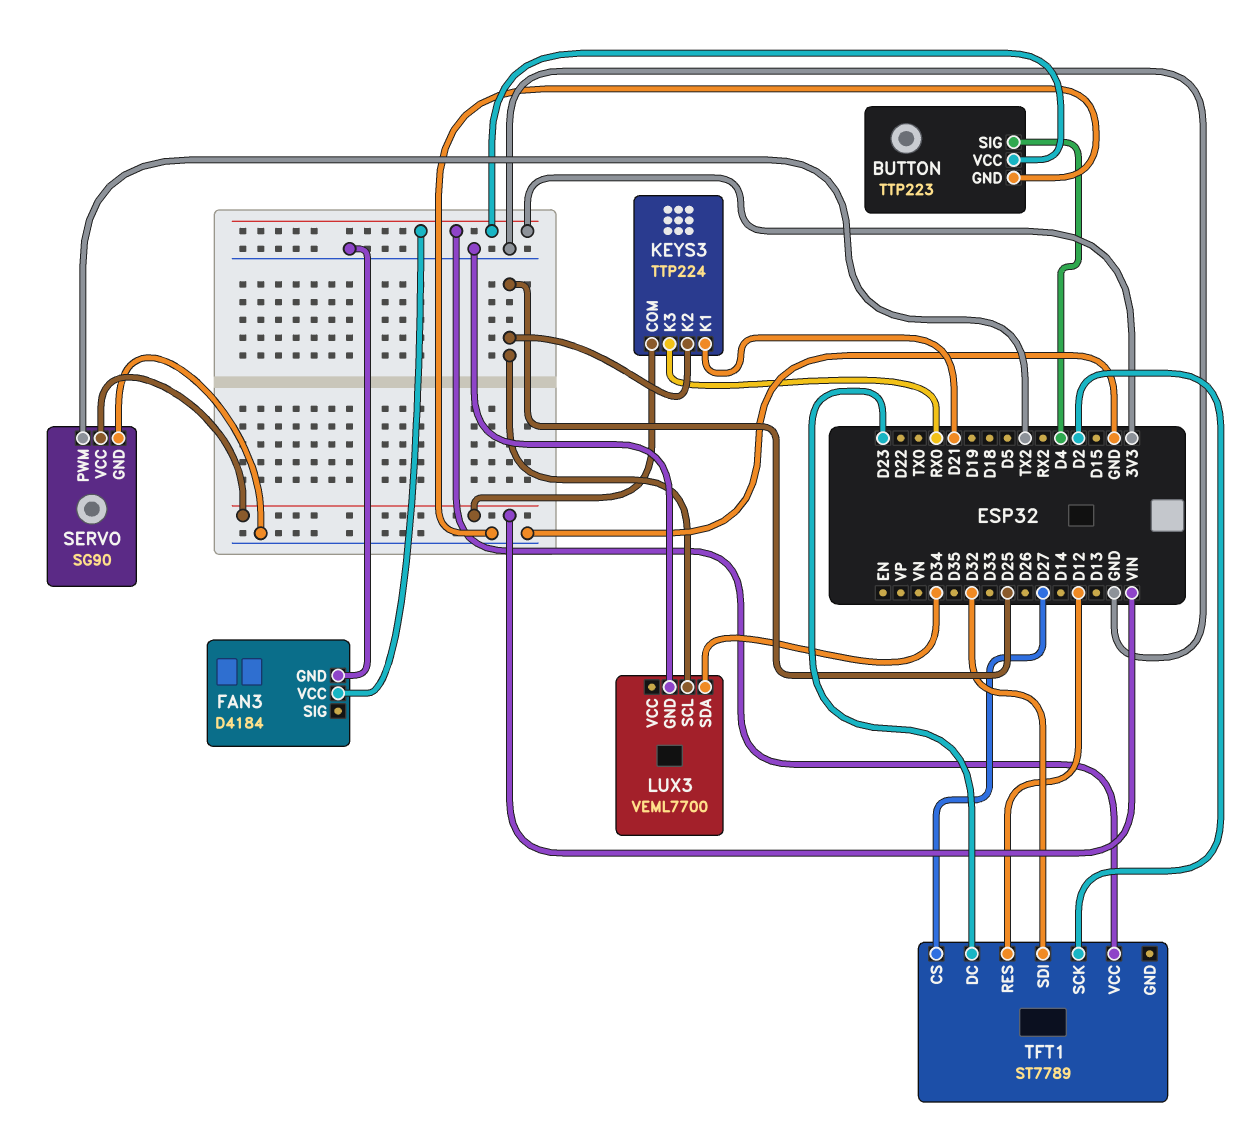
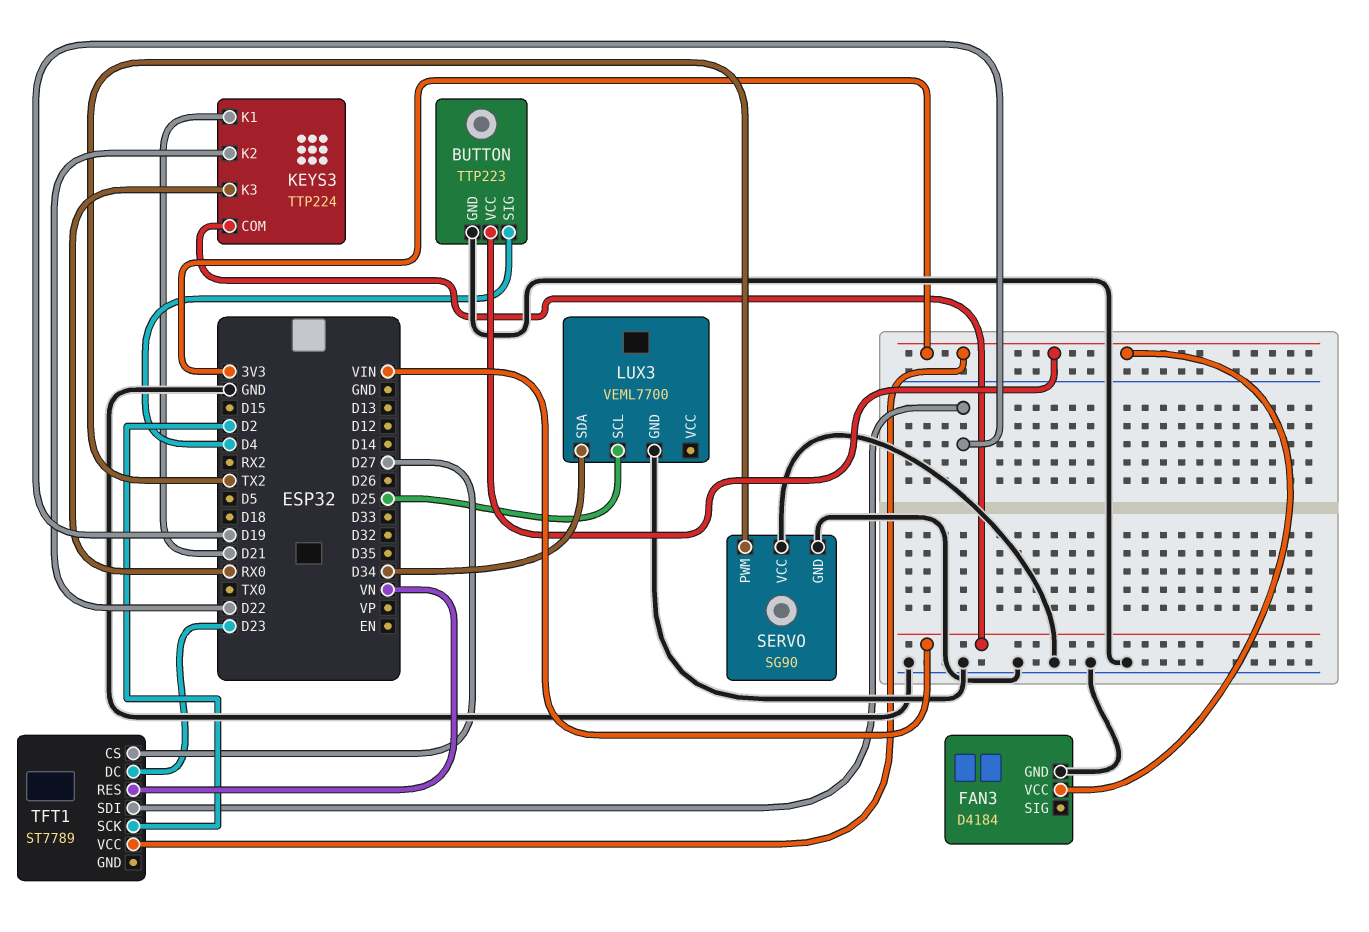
KEYS3 pin K2: D25 -> D22
SERVO pin VCC: VIN -> GND
TFT1 pin RES: D12 -> VN
TFT1 pin SDI: D32 -> D19

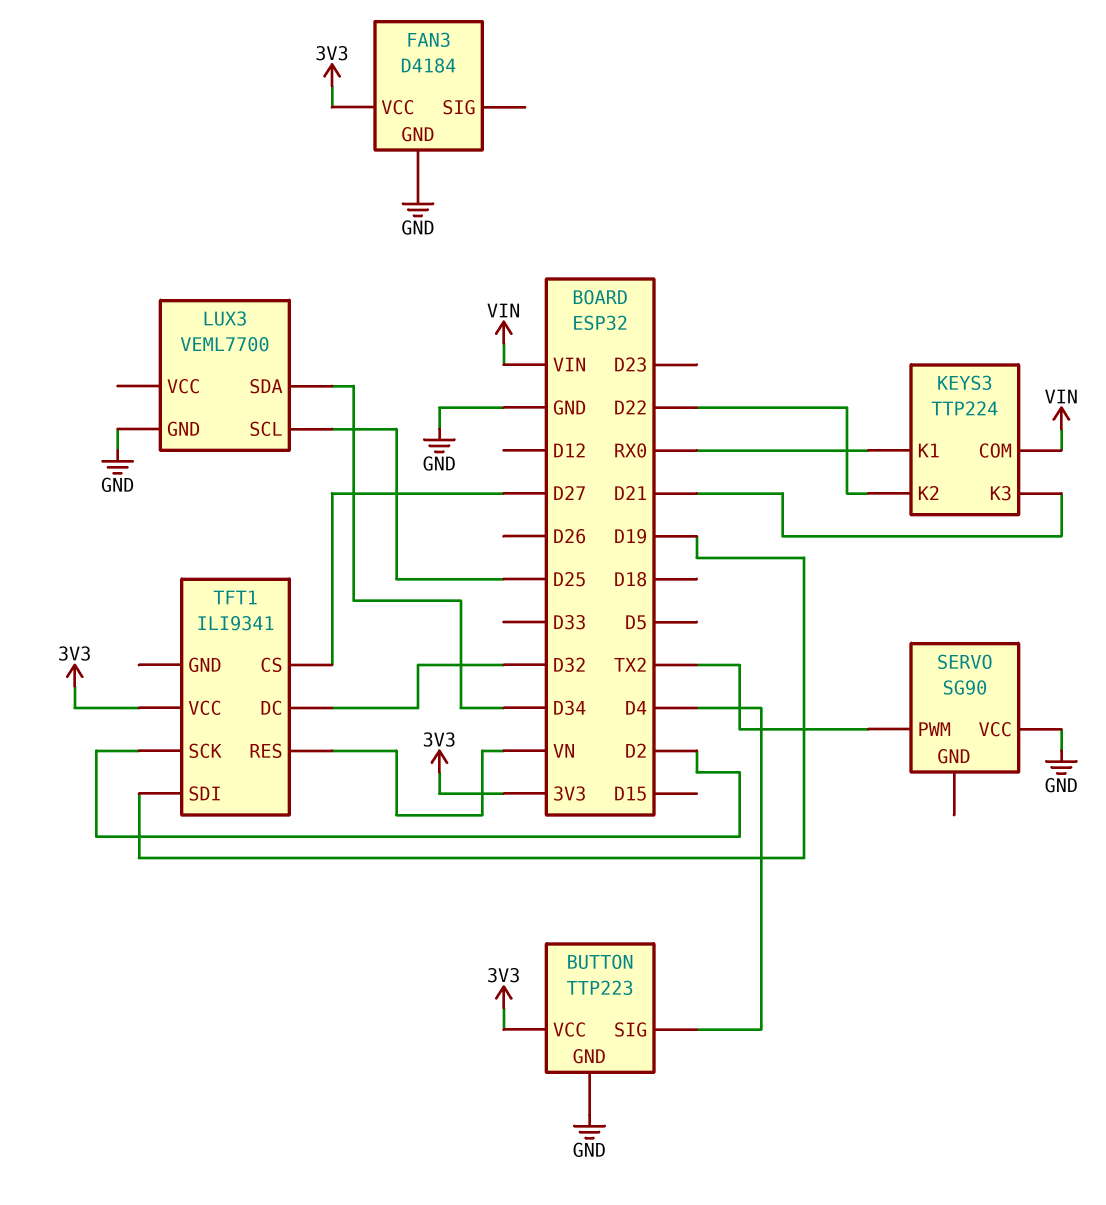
KEYS3 pin K1: D21 -> RX0
KEYS3 pin K3: RX0 -> D21
SERVO pin GND: GND -> none
TFT1: ST7789 -> ILI9341
TFT1 pin DC: D23 -> D32

